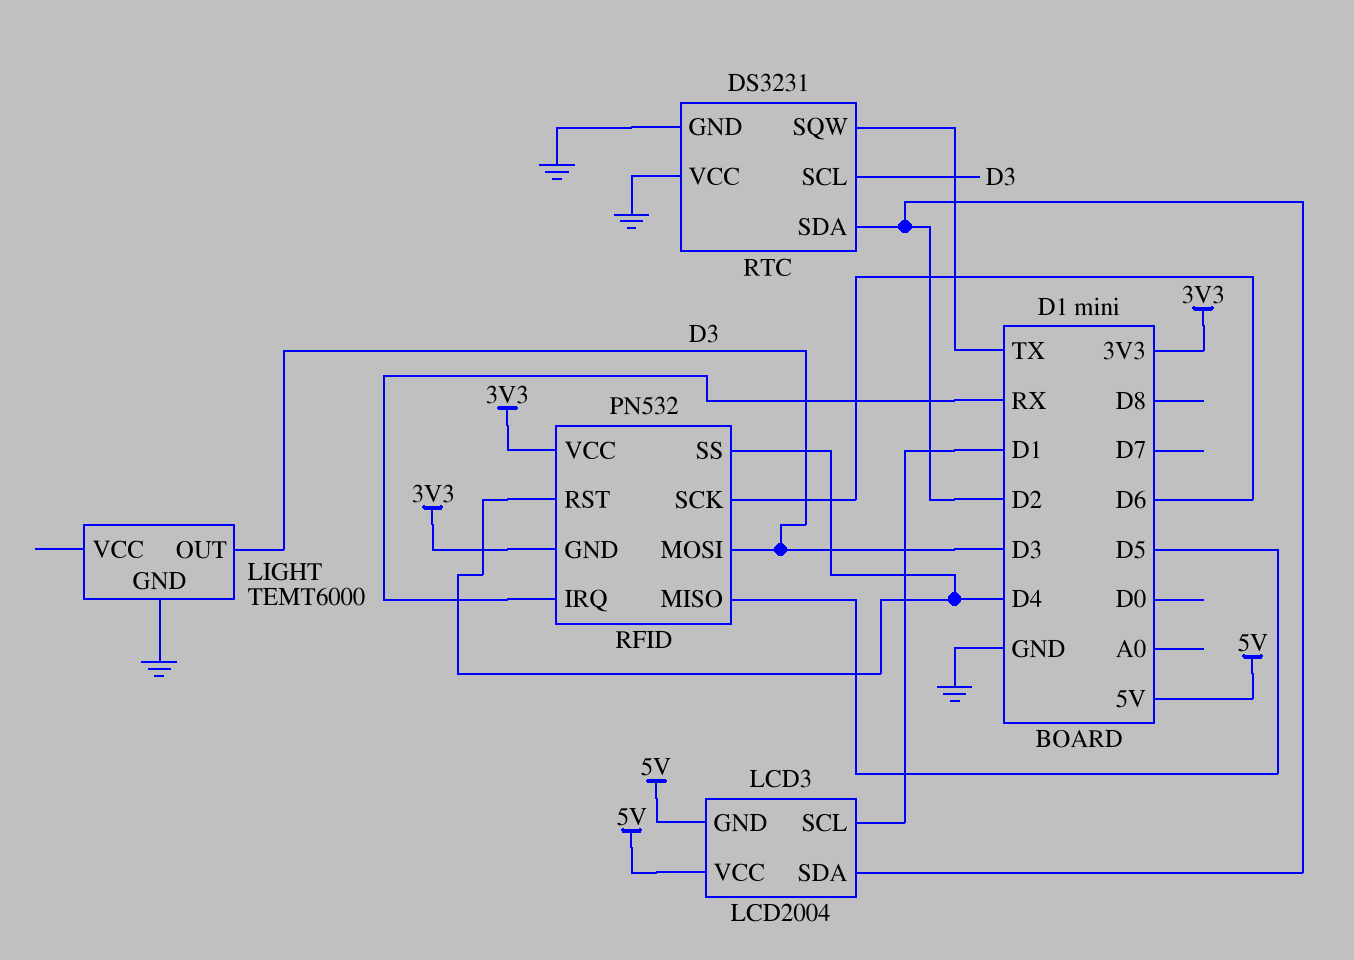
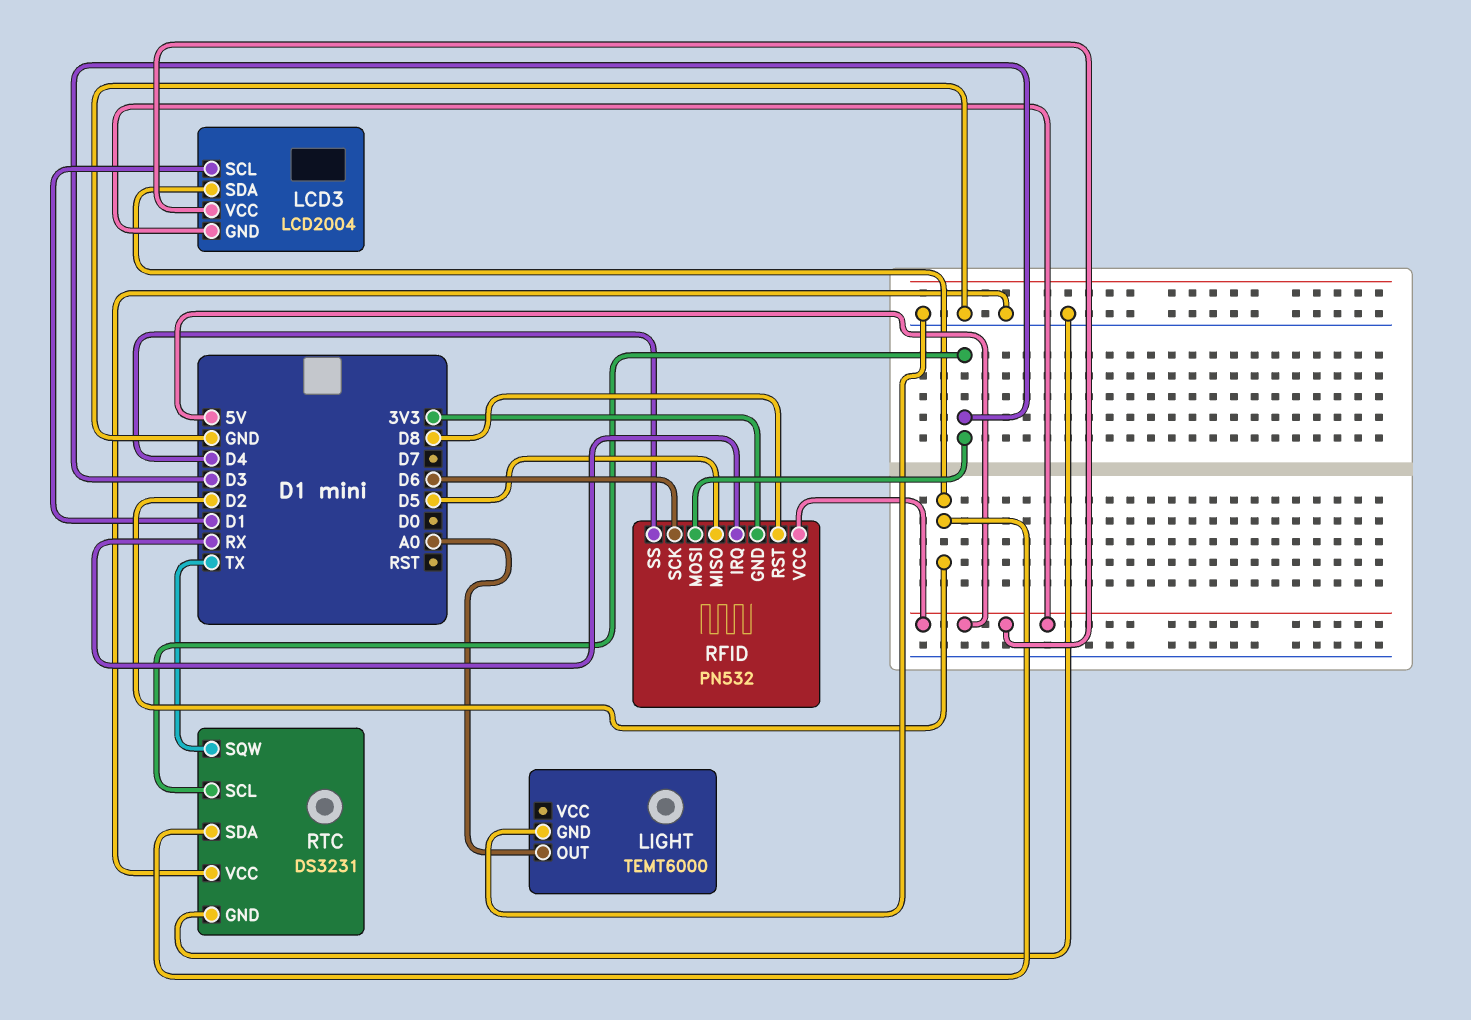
LIGHT pin OUT: D3 -> A0
RFID pin RST: D4 -> D8
RFID pin VCC: 3V3 -> 5V

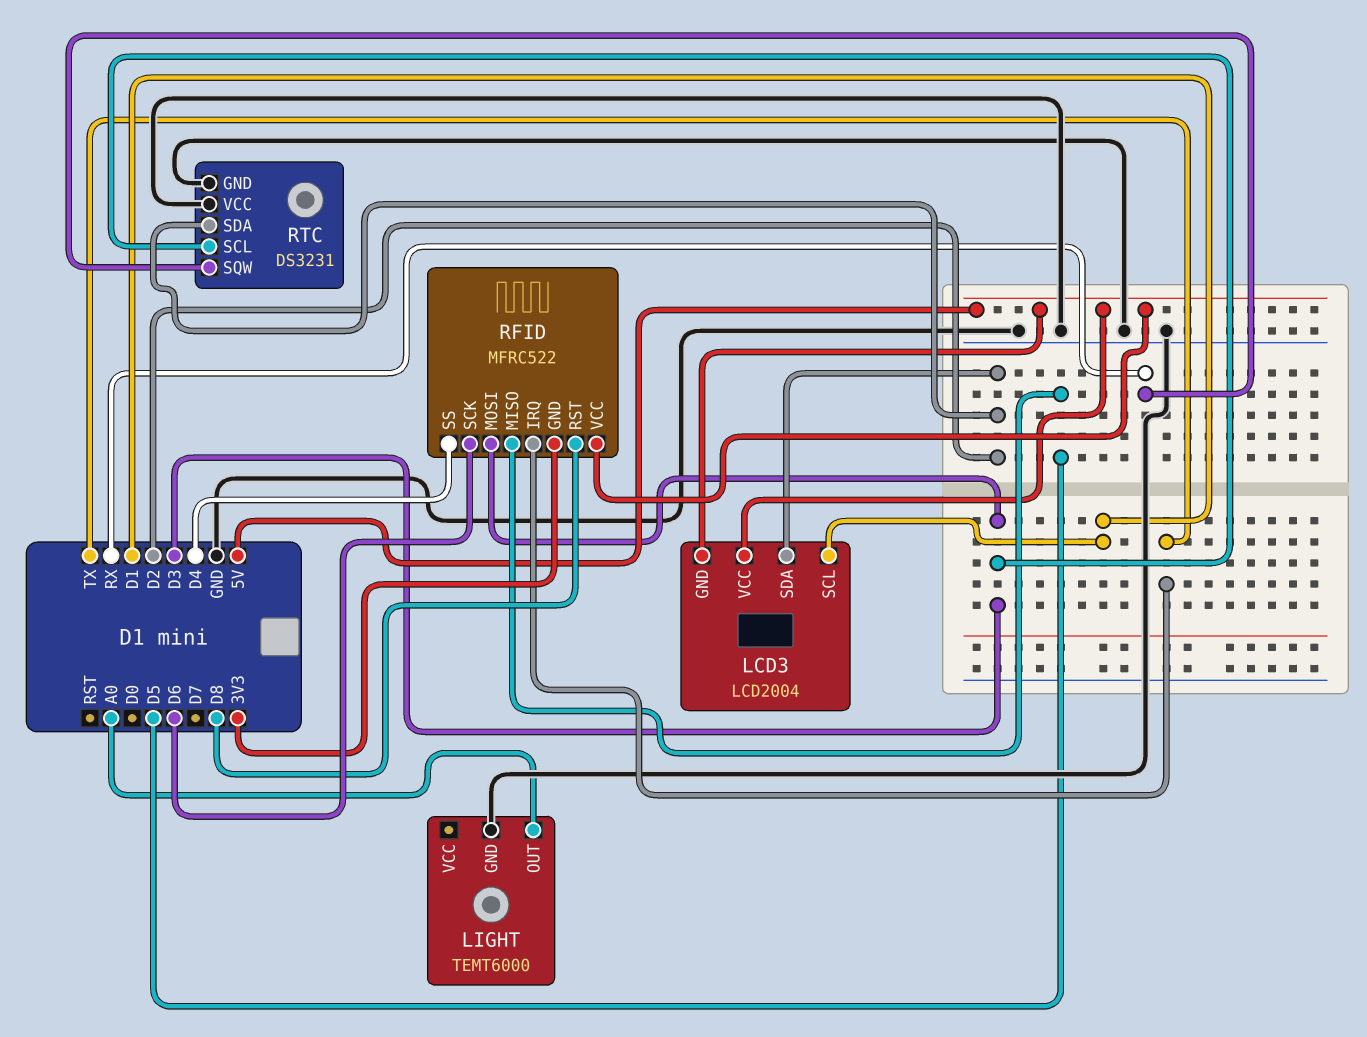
RFID: PN532 -> MFRC522
RFID pin IRQ: RX -> TX
RTC pin SQW: TX -> RX

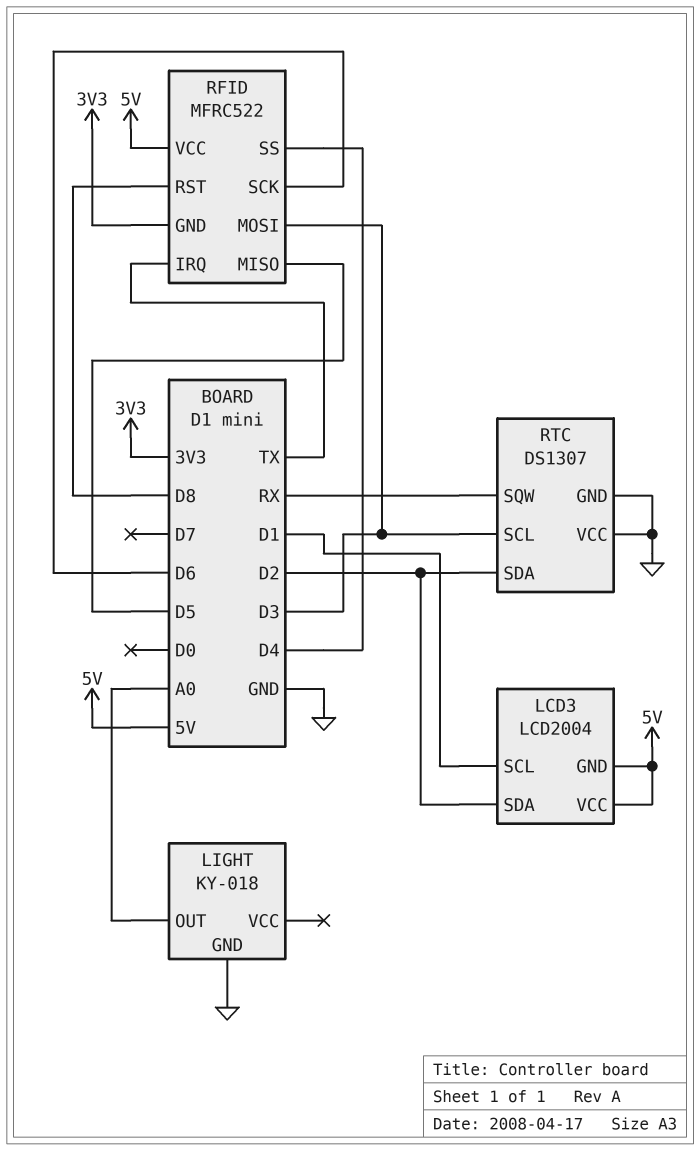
LIGHT: TEMT6000 -> KY-018
RTC: DS3231 -> DS1307

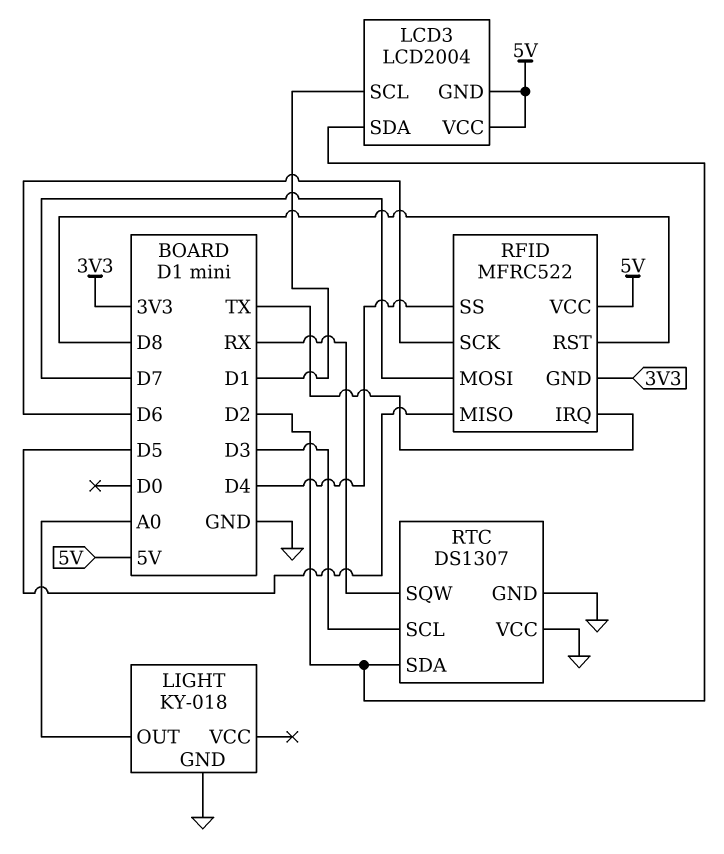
RFID pin MOSI: D3 -> D7

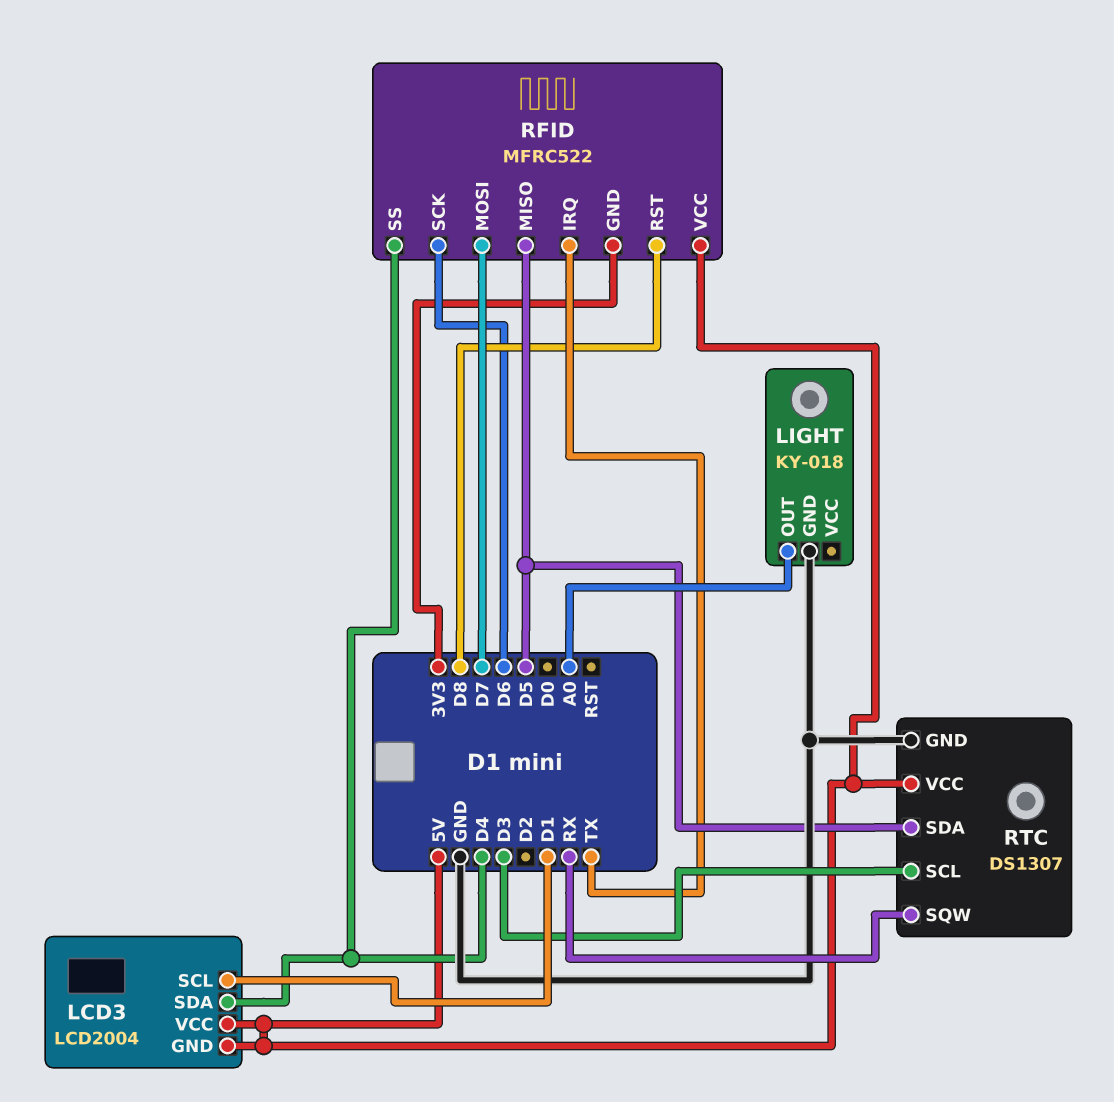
LCD3 pin SDA: D2 -> D4
RTC pin SDA: D2 -> D5
RTC pin VCC: GND -> 5V

